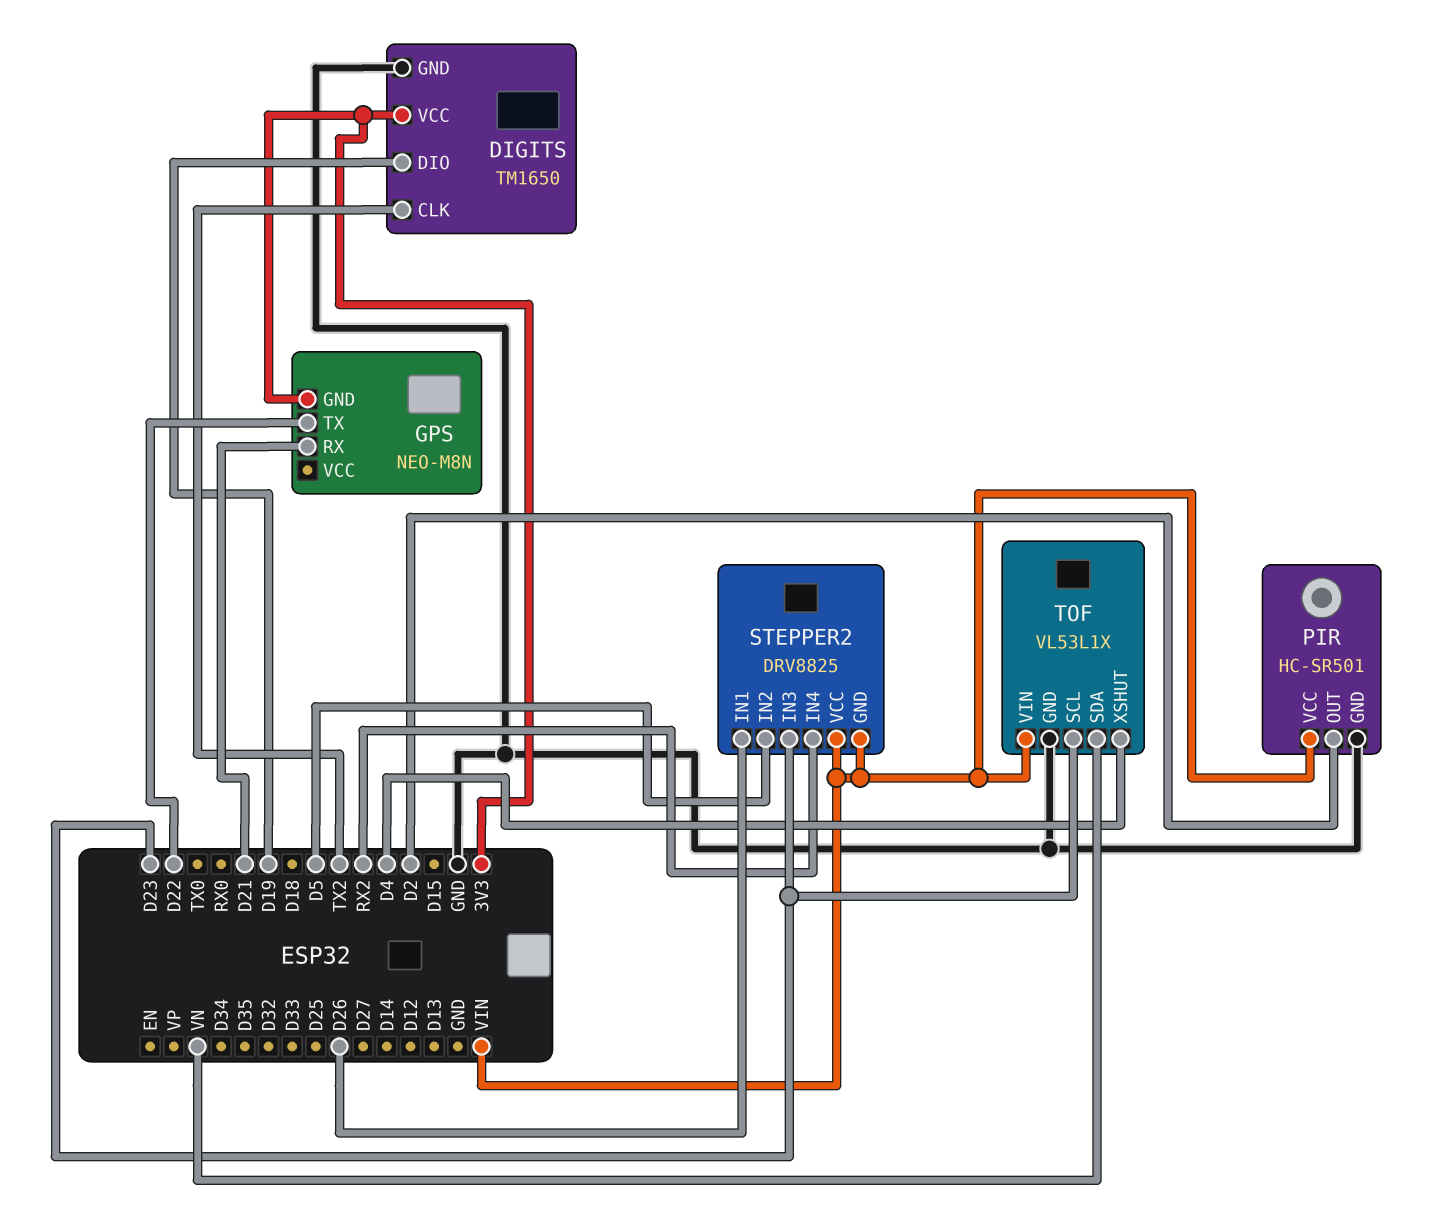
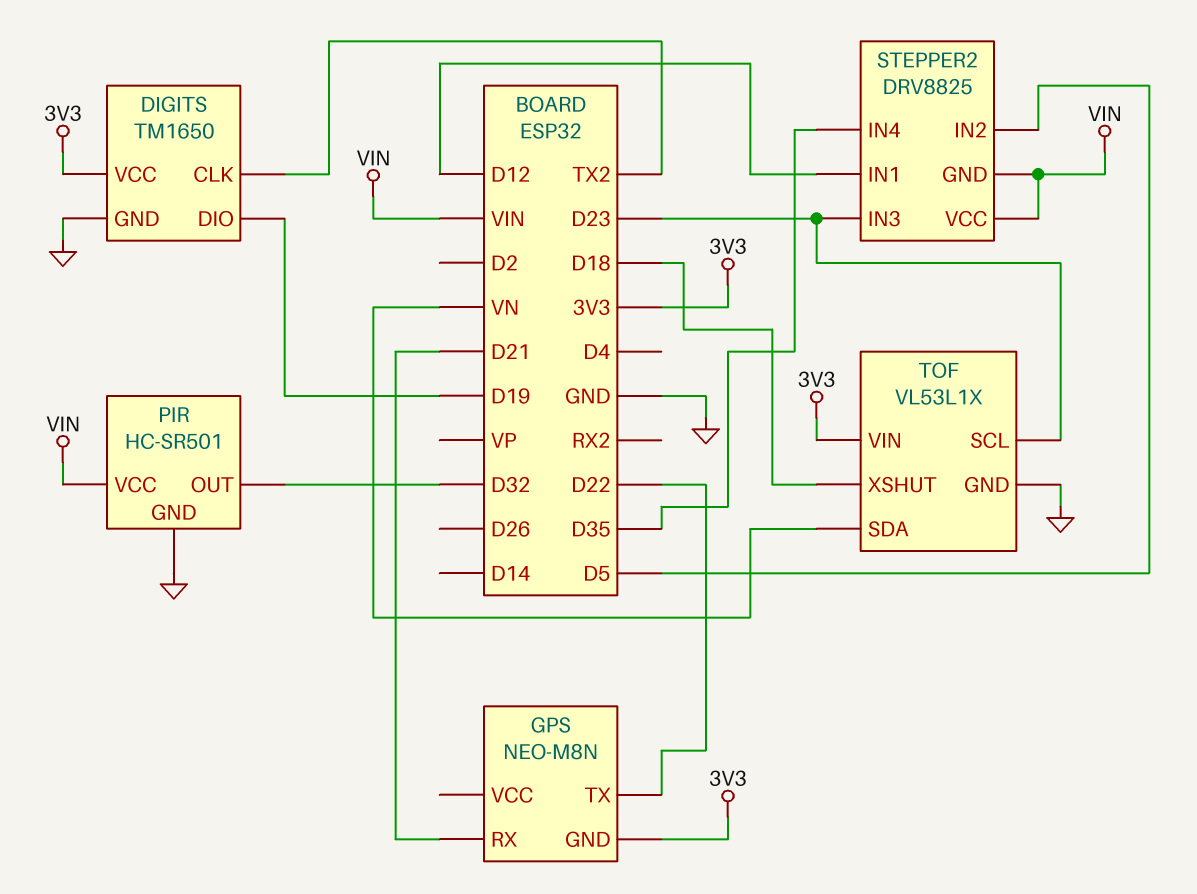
PIR pin OUT: D2 -> D32
STEPPER2 pin IN1: D26 -> D12
STEPPER2 pin IN4: RX2 -> D35
TOF pin VIN: VIN -> 3V3
TOF pin XSHUT: D4 -> D18

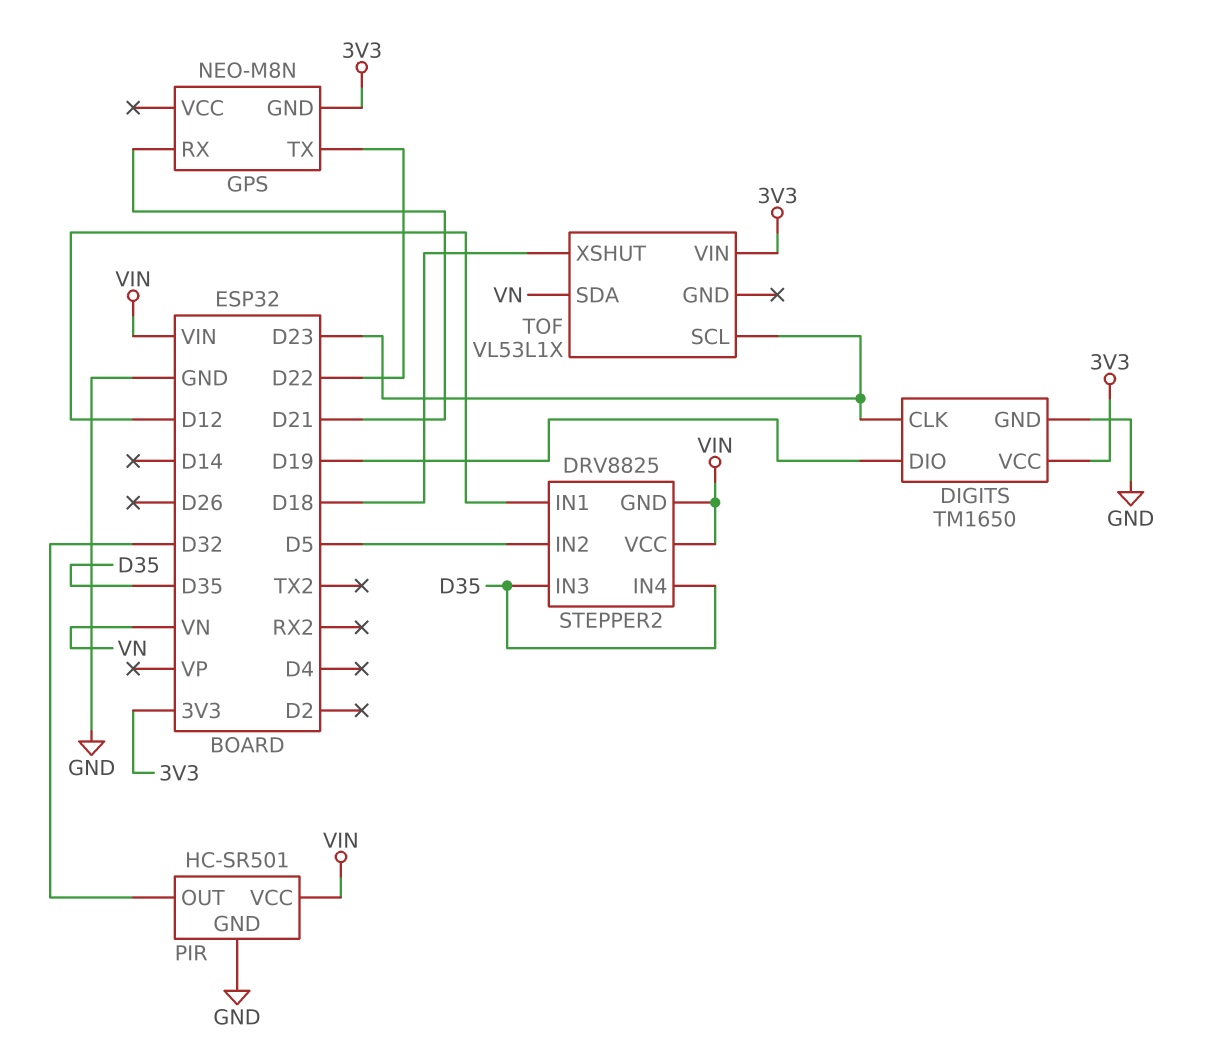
DIGITS pin CLK: TX2 -> D23
STEPPER2 pin IN3: D23 -> D35
TOF pin GND: GND -> none

